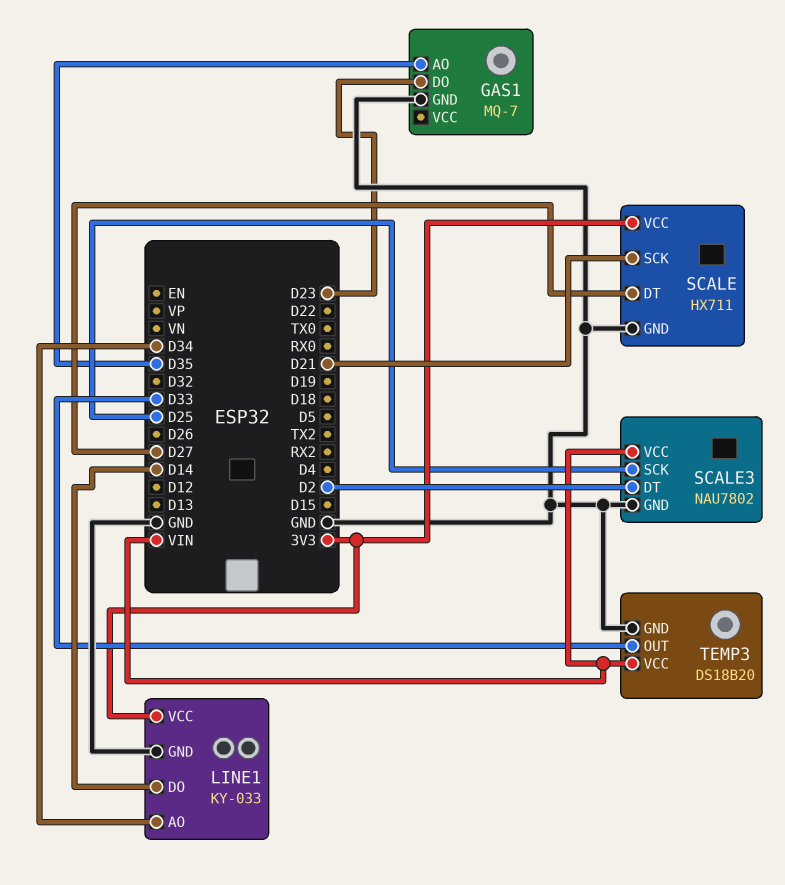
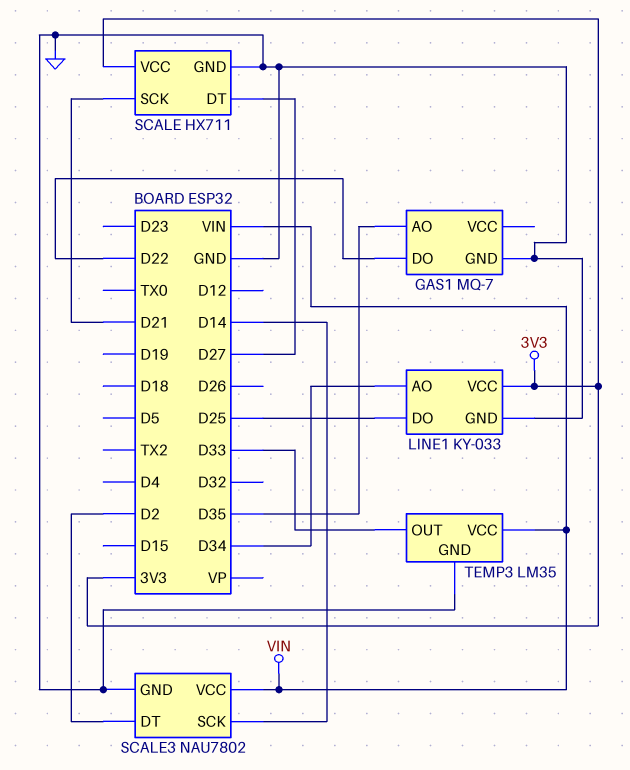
GAS1 pin DO: D23 -> D22
LINE1 pin DO: D14 -> D25
SCALE3 pin SCK: D25 -> D14
TEMP3: DS18B20 -> LM35

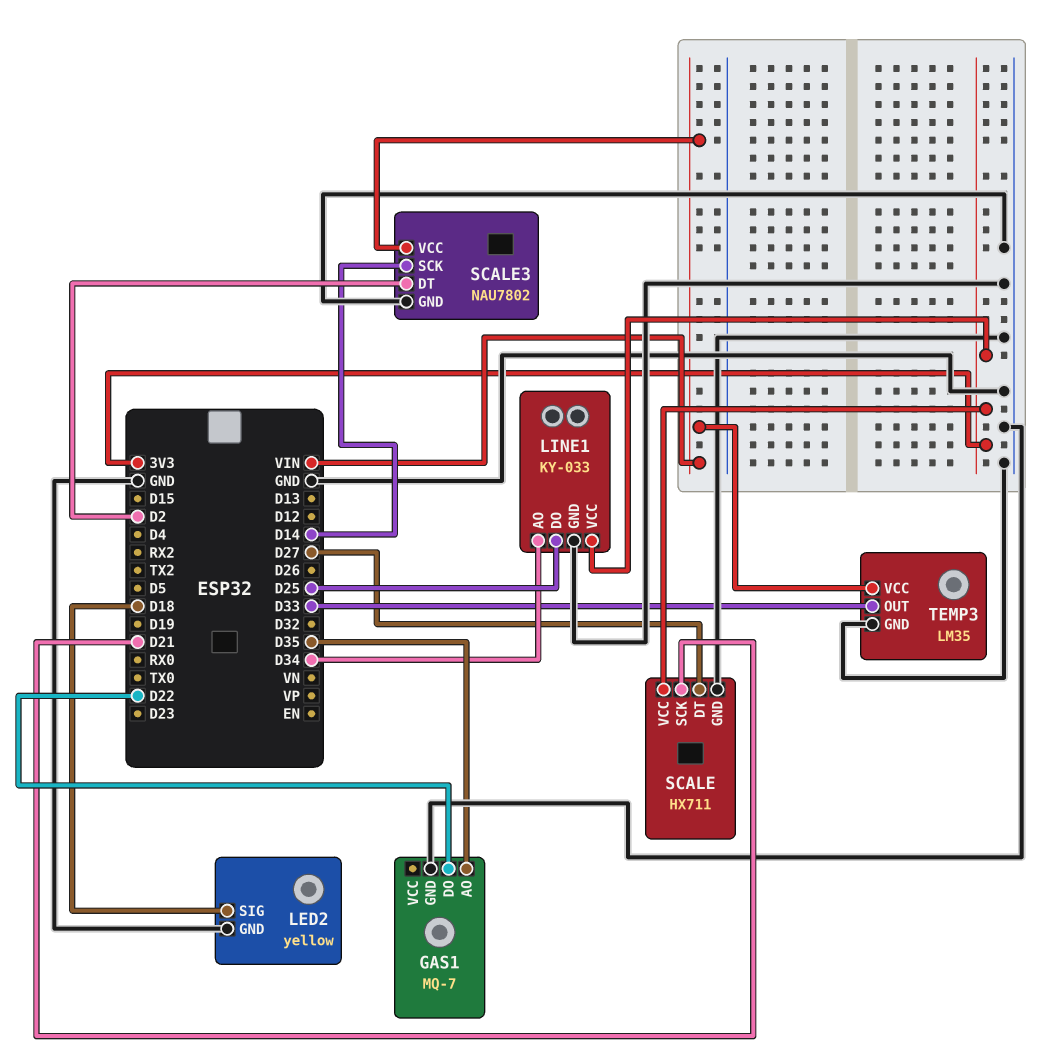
LED2: none -> yellow
LED2 pin GND: none -> GND
LED2 pin SIG: none -> D18

